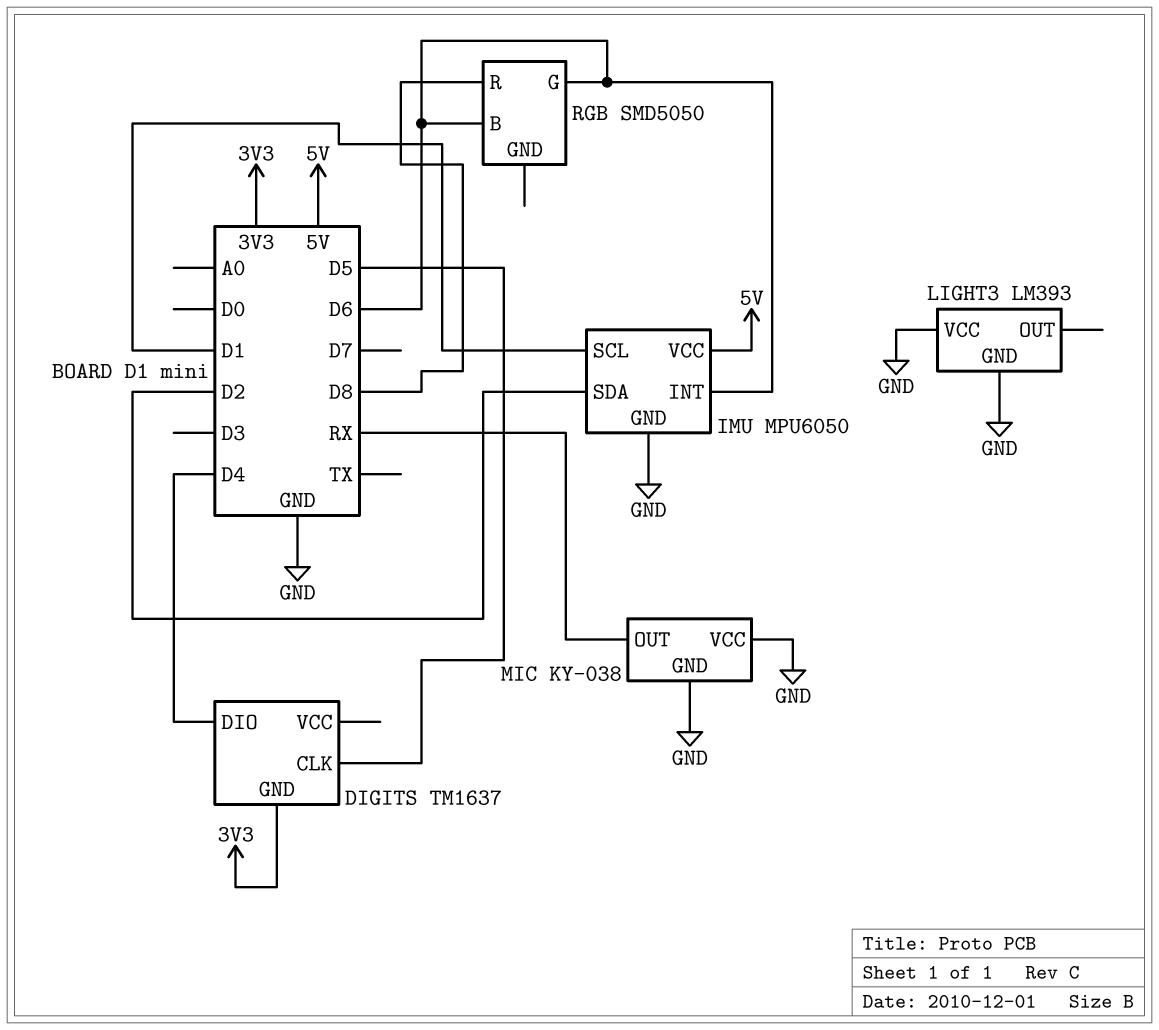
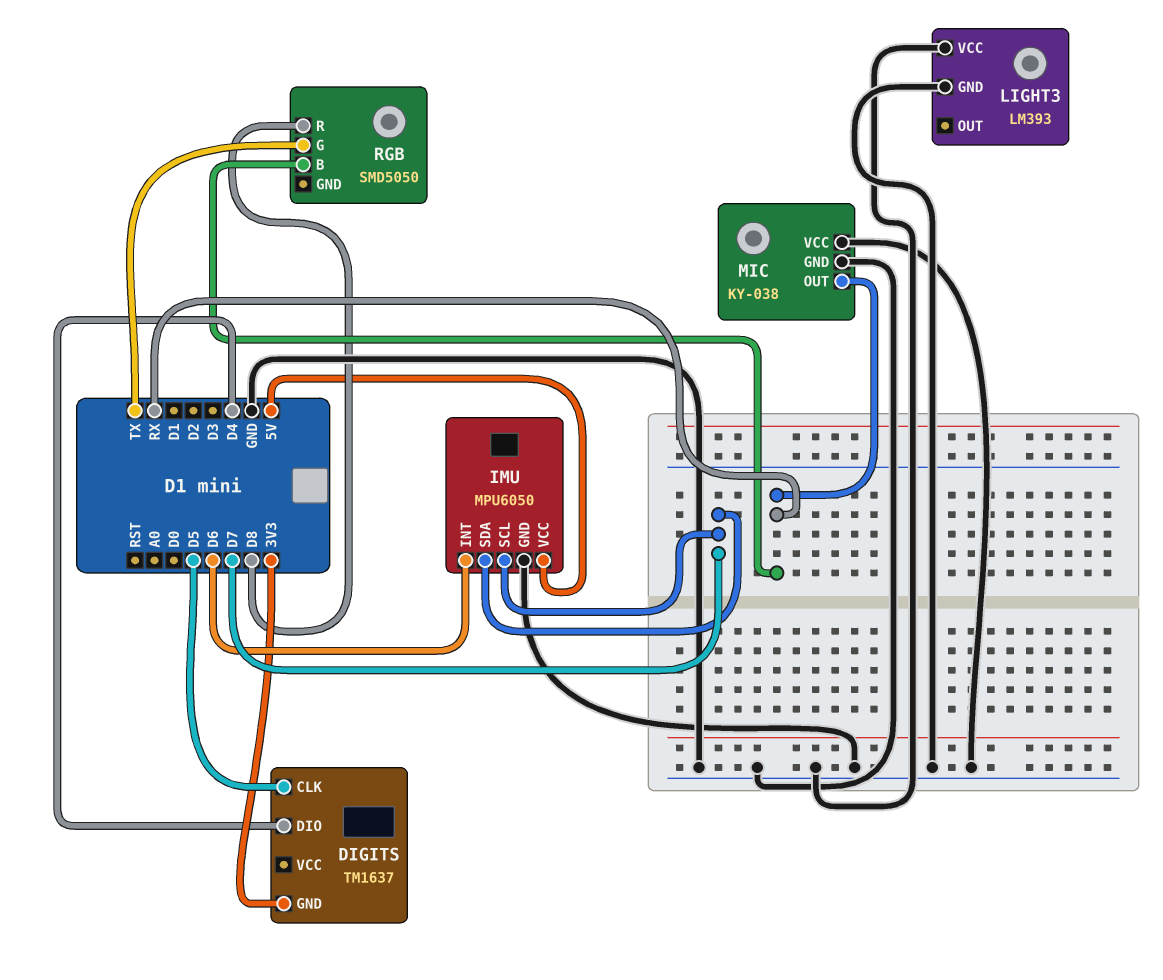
IMU pin SCL: D1 -> D7
IMU pin SDA: D2 -> D7
RGB pin B: D6 -> RX
RGB pin G: D6 -> TX

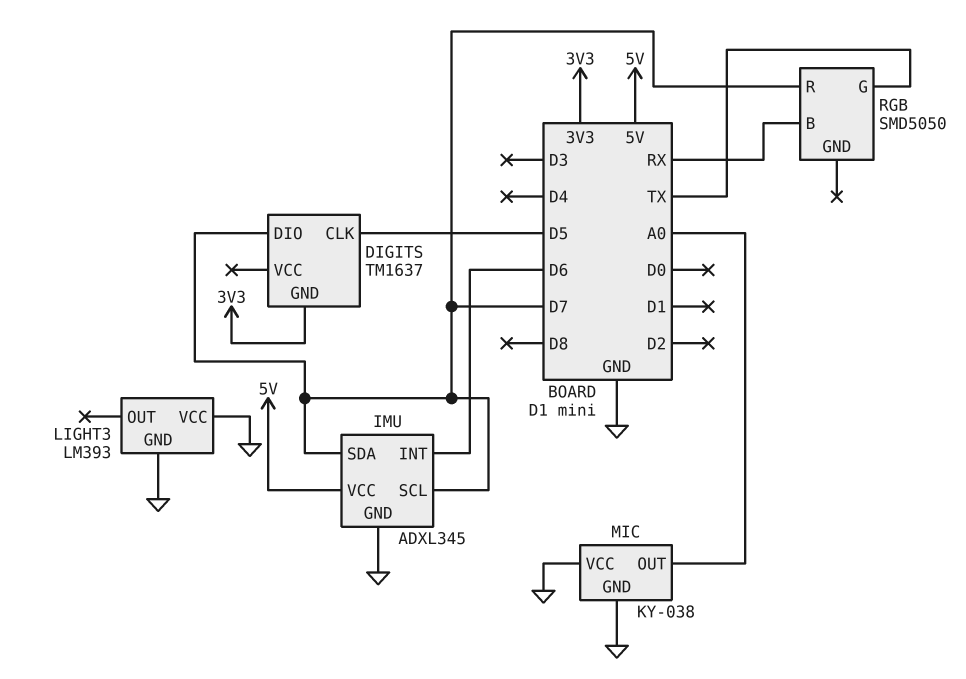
DIGITS pin DIO: D4 -> D7
IMU: MPU6050 -> ADXL345
MIC pin OUT: RX -> A0
RGB pin R: D8 -> D7

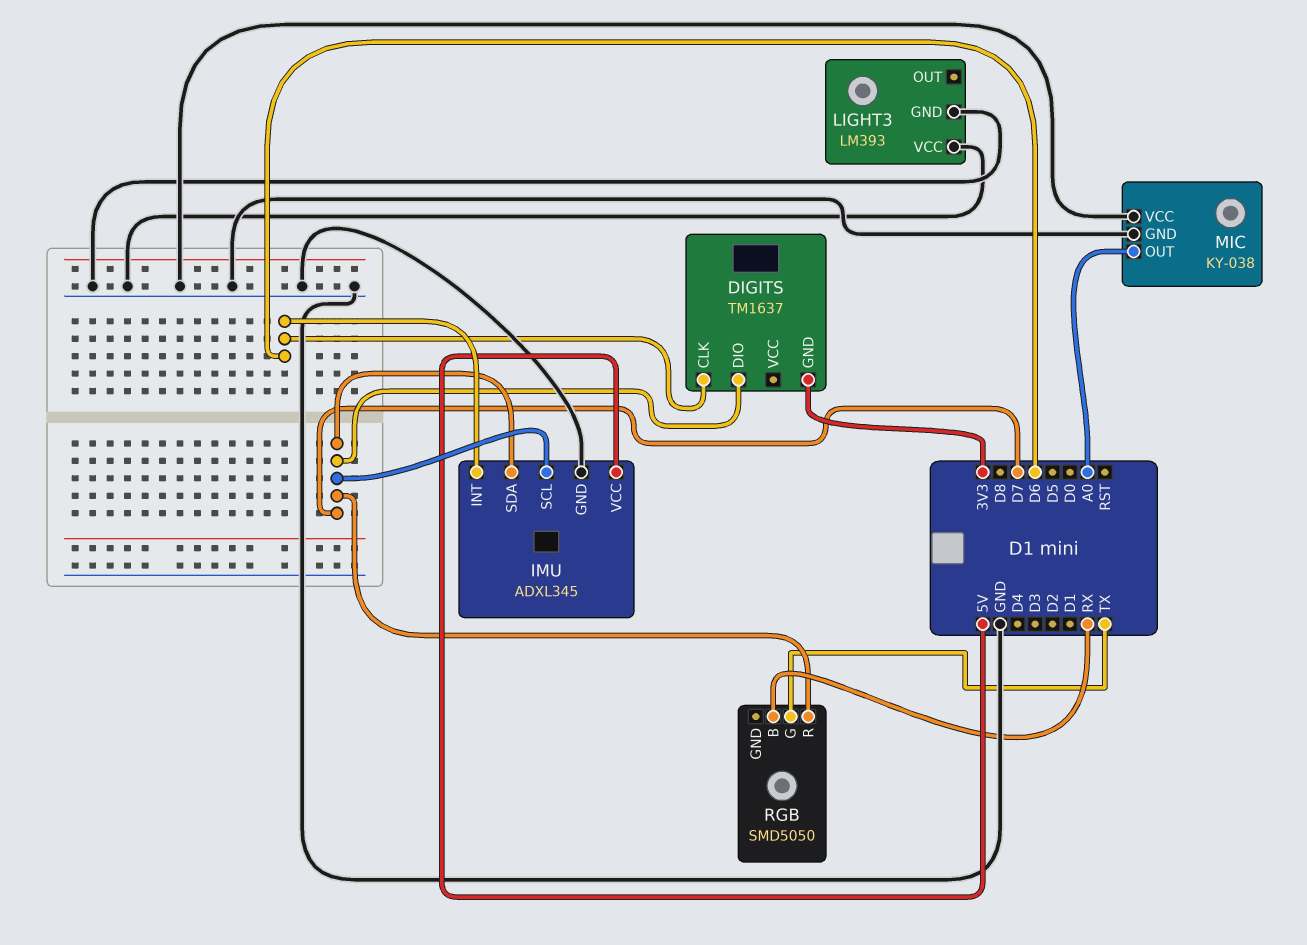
DIGITS pin CLK: D5 -> D6

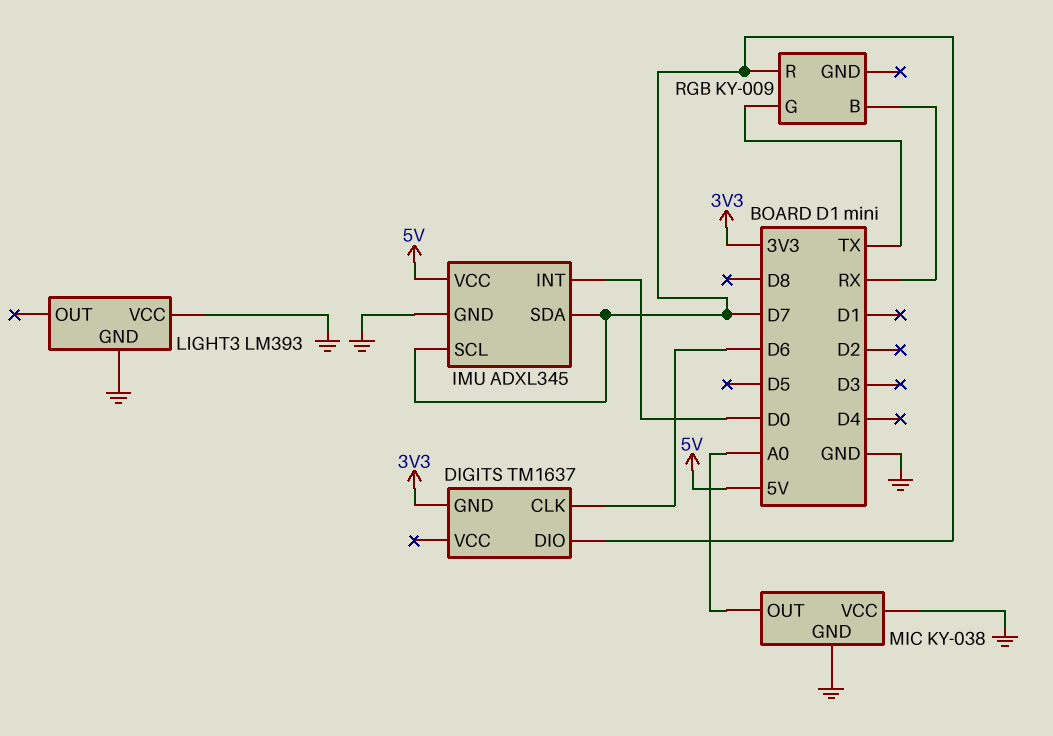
IMU pin INT: D6 -> D0
RGB: SMD5050 -> KY-009

